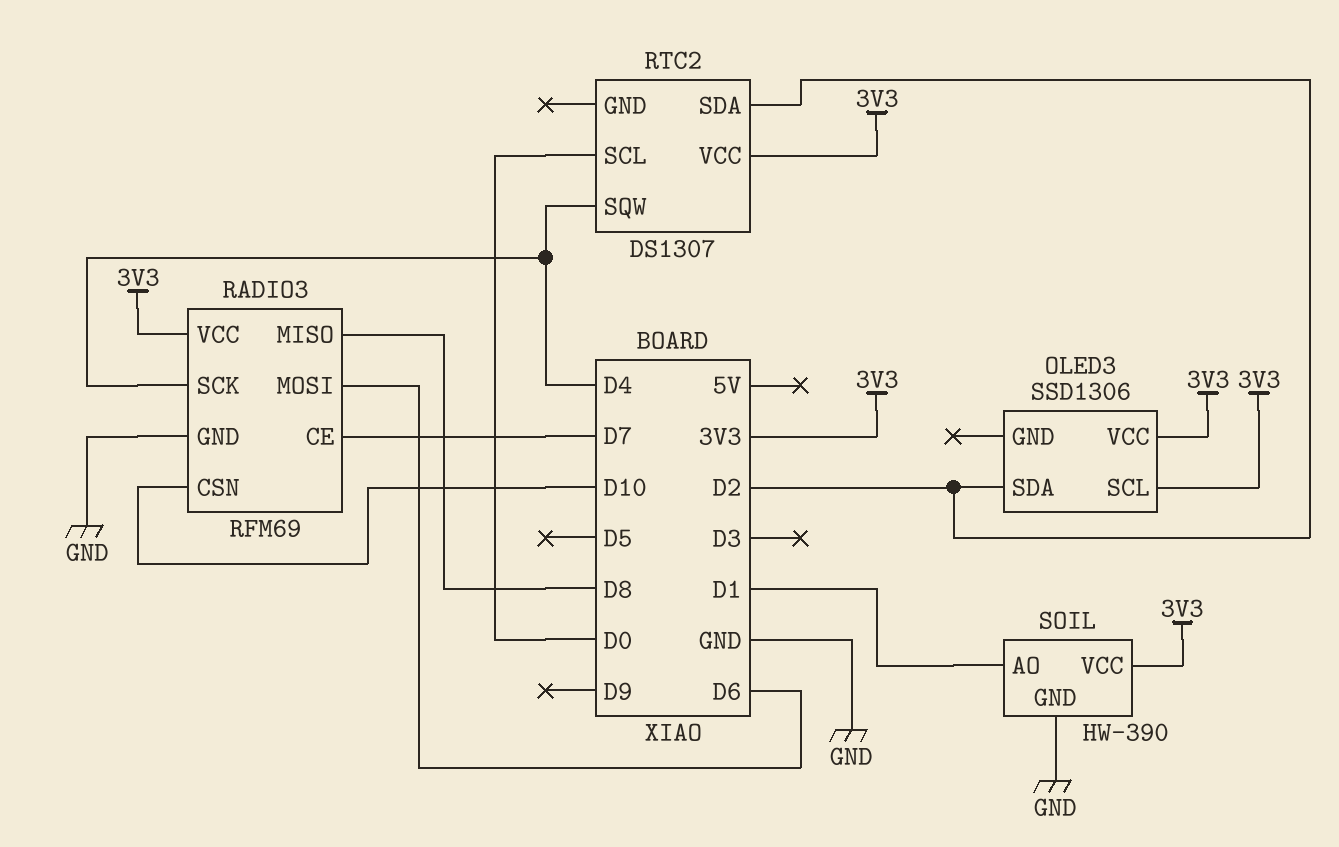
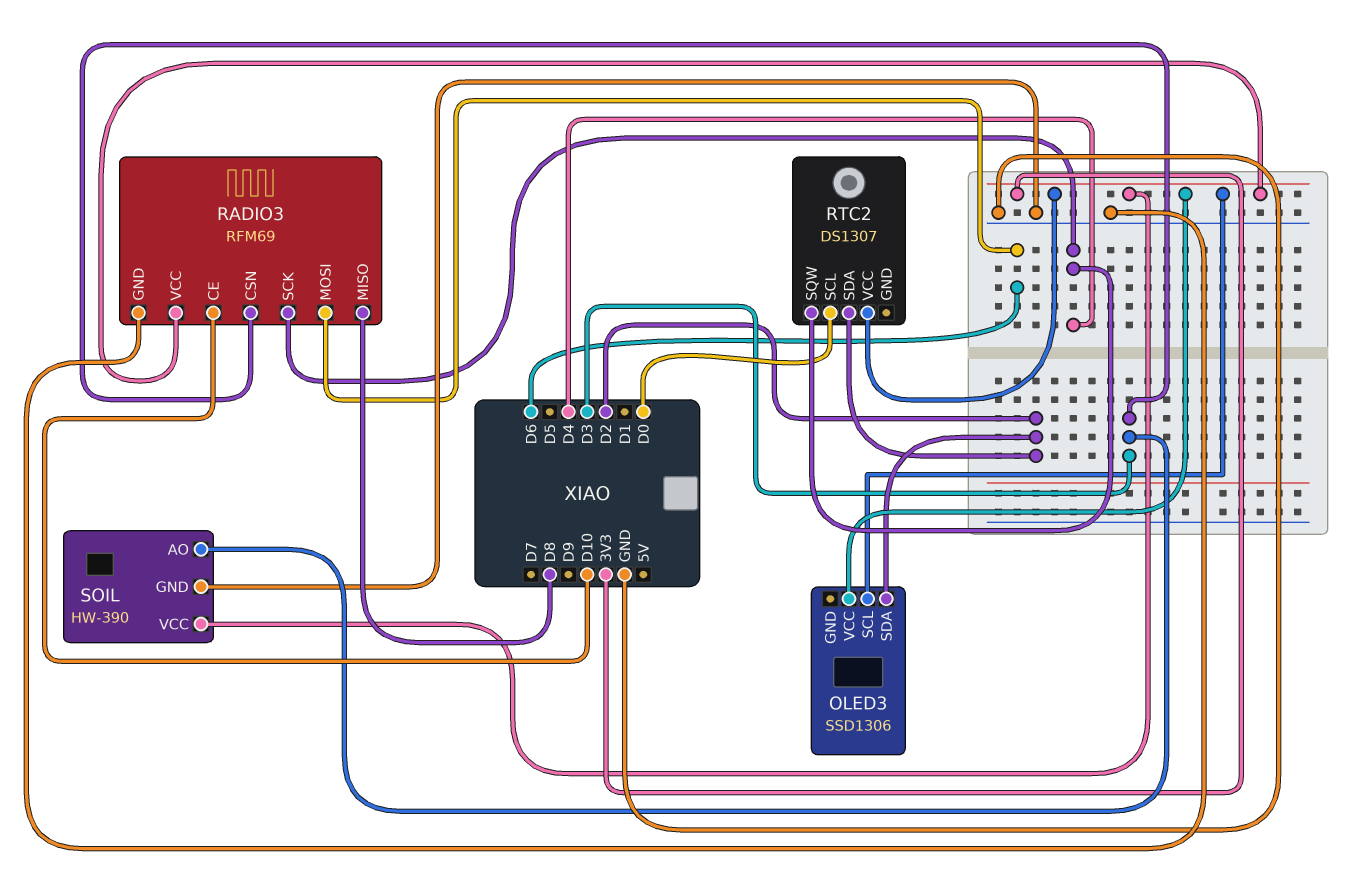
RADIO3 pin CE: D7 -> D10
RADIO3 pin CSN: D10 -> D3
SOIL pin AO: D1 -> D3

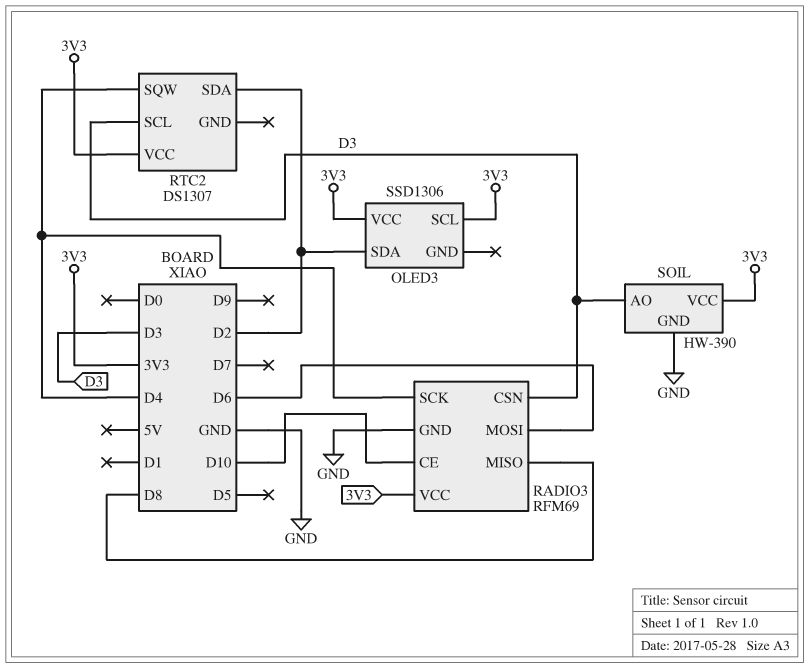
RTC2 pin SCL: D0 -> D3

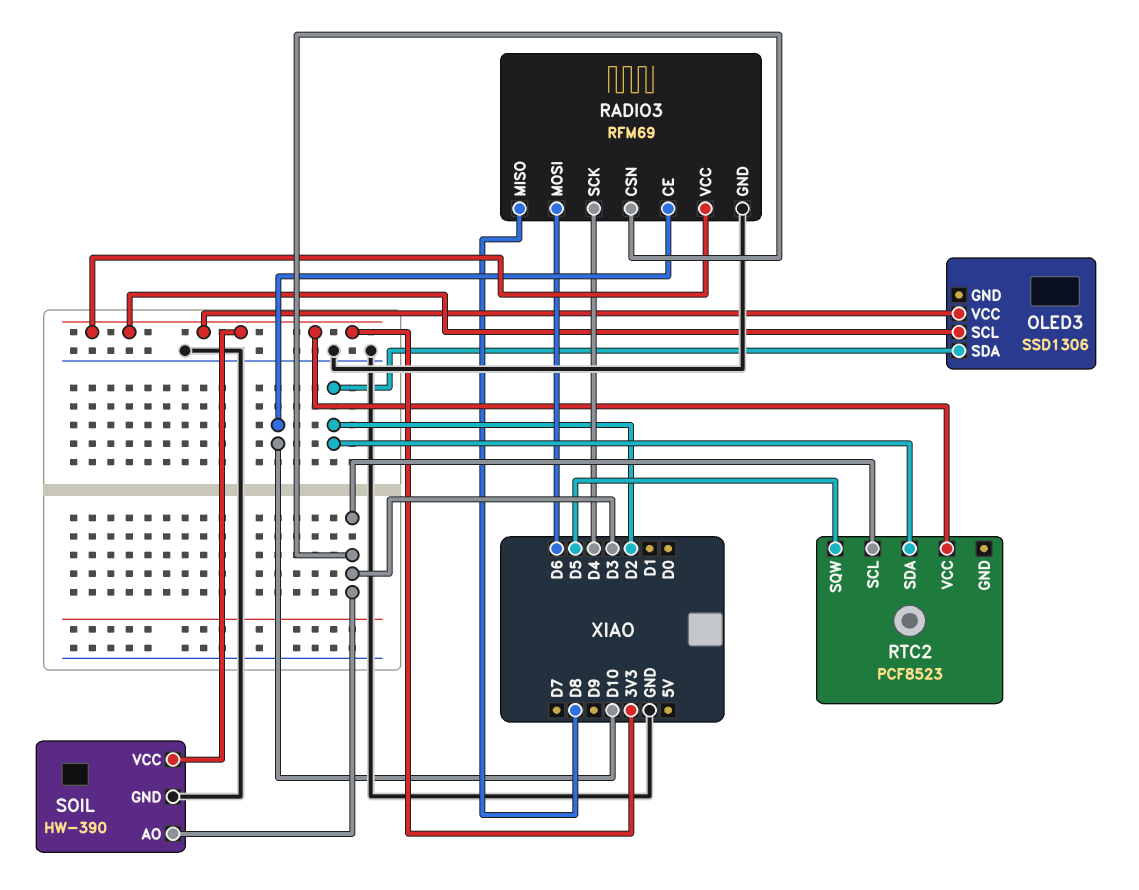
RTC2: DS1307 -> PCF8523
RTC2 pin SQW: D4 -> D5

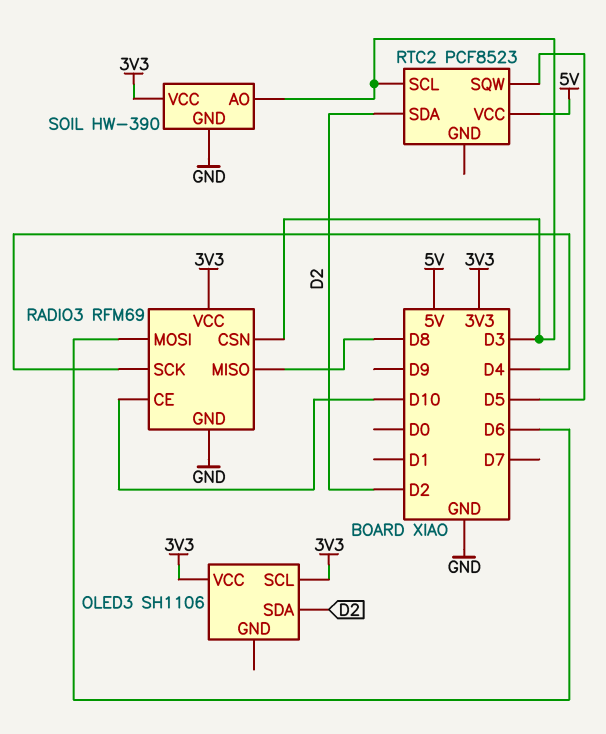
OLED3: SSD1306 -> SH1106
RTC2 pin VCC: 3V3 -> 5V

